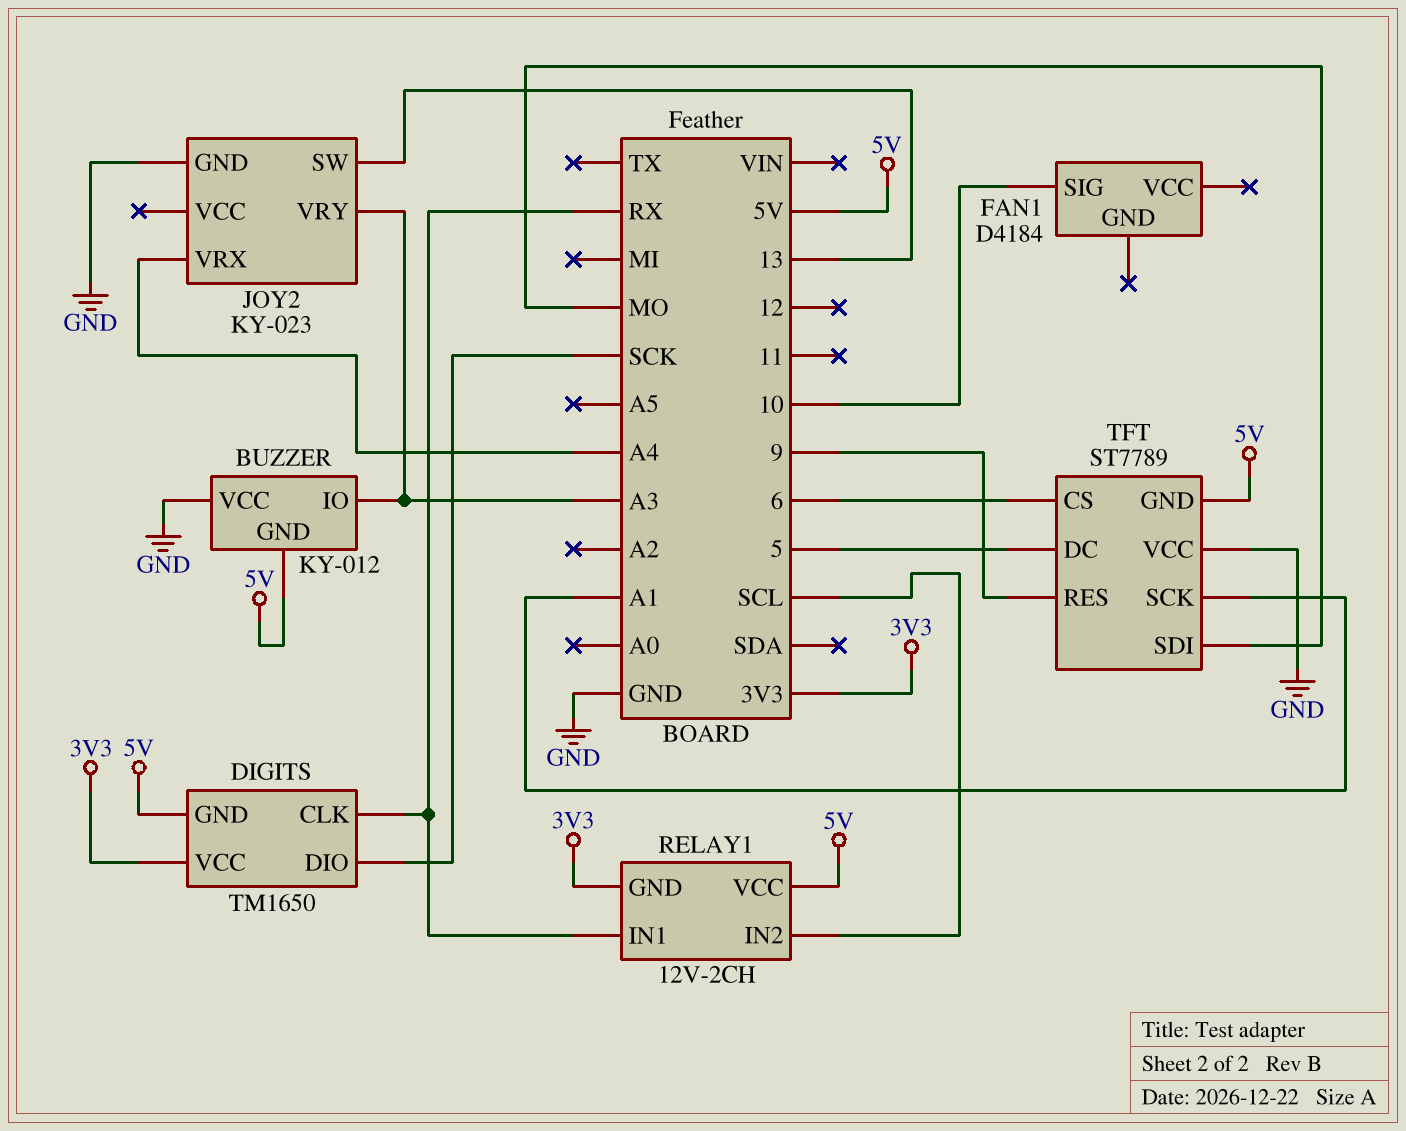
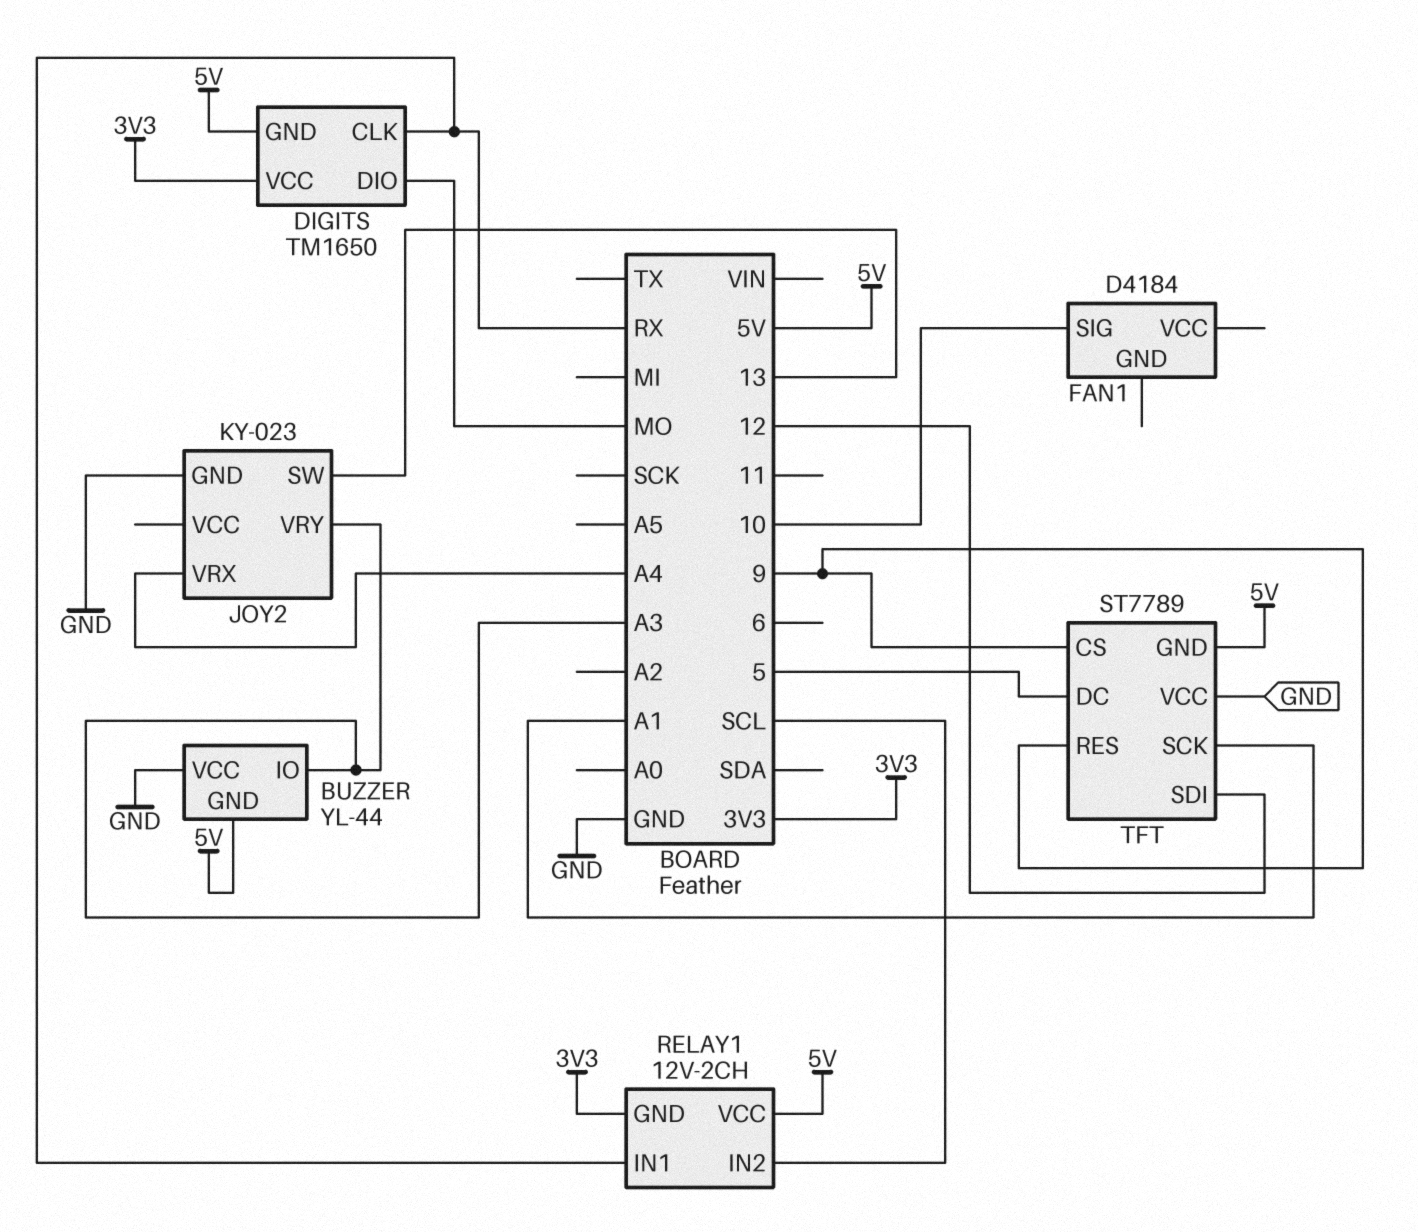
BUZZER: KY-012 -> YL-44
DIGITS pin DIO: SCK -> MO
TFT pin CS: 6 -> 9
TFT pin SDI: MO -> 12

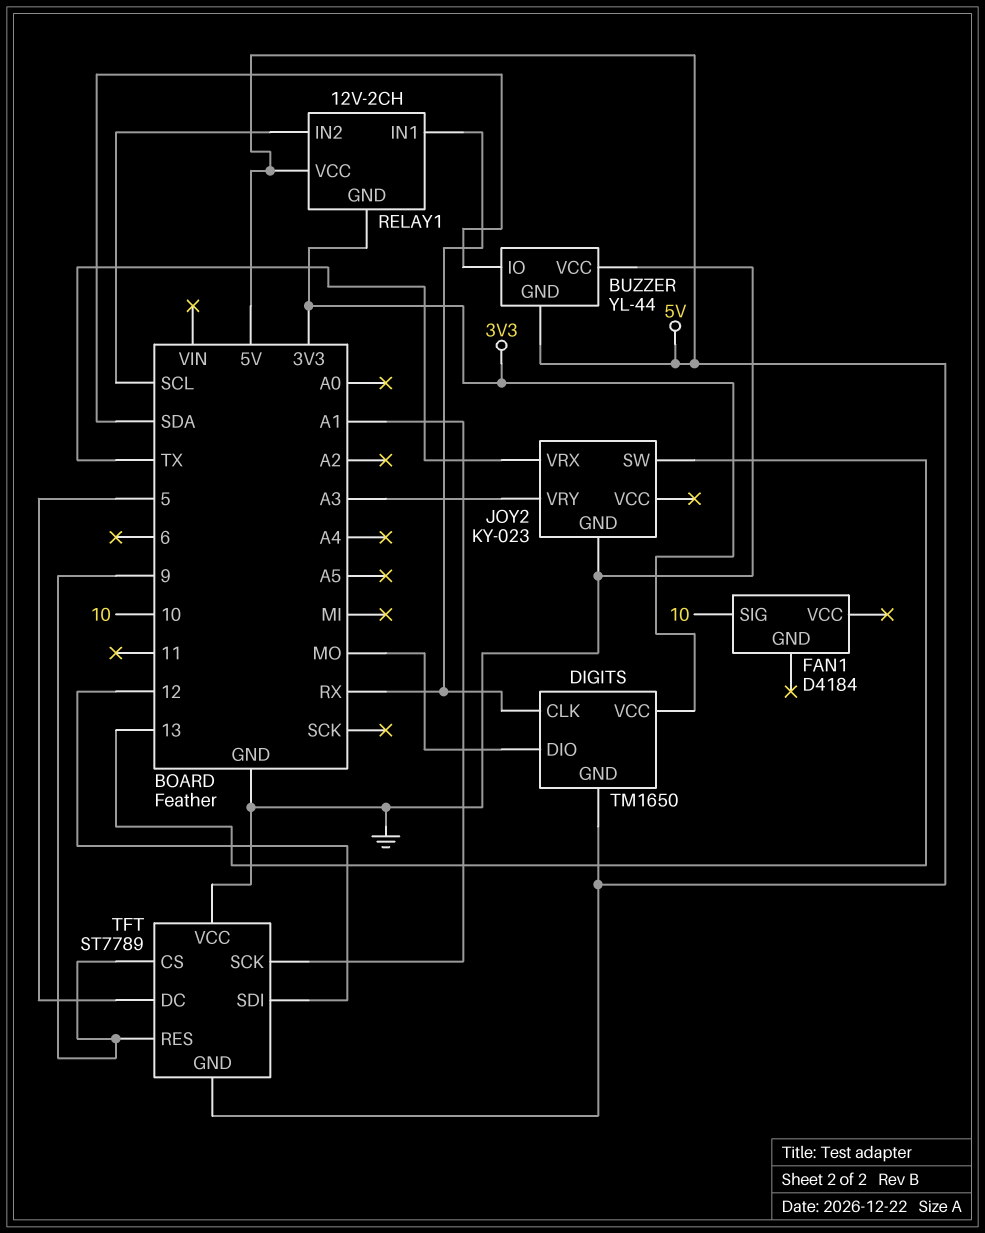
BUZZER pin IO: A3 -> SDA
JOY2 pin VRX: A4 -> TX

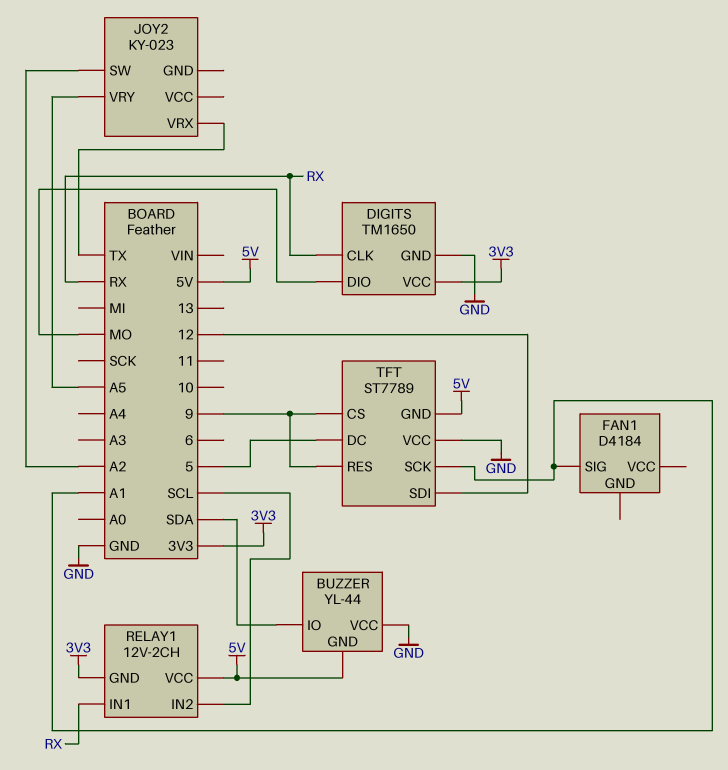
DIGITS pin GND: 5V -> GND
FAN1 pin SIG: 10 -> A1
JOY2 pin GND: GND -> none
JOY2 pin SW: 13 -> A2
JOY2 pin VRY: A3 -> A5

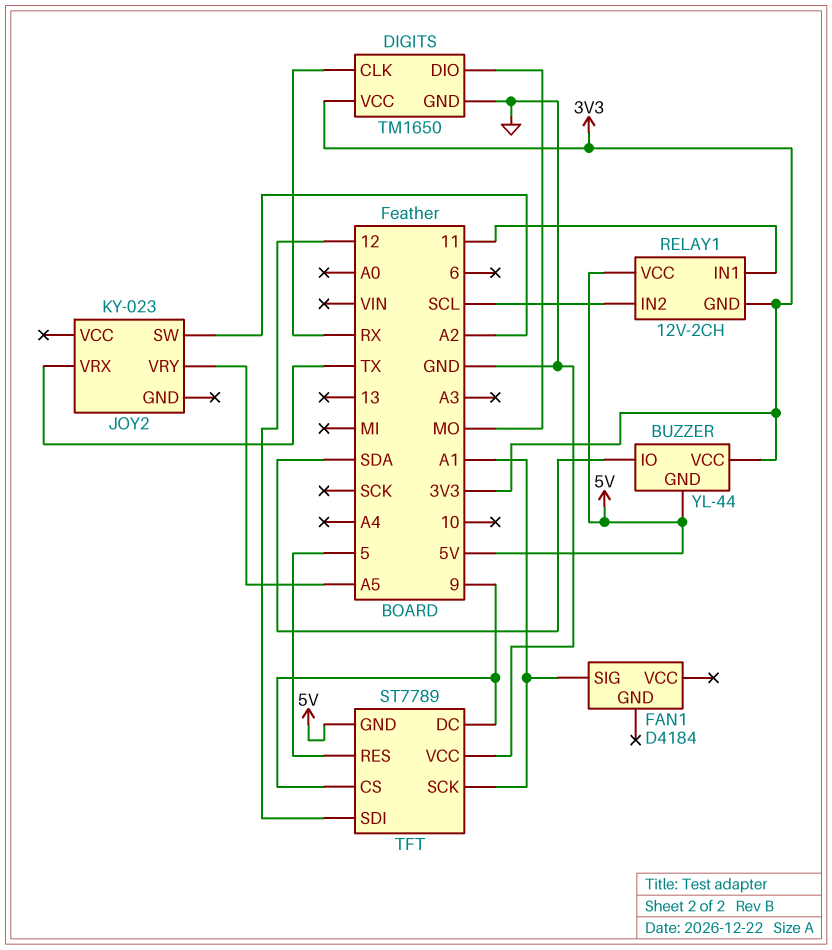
BUZZER pin VCC: GND -> 3V3
RELAY1 pin IN1: RX -> 11
TFT pin DC: 5 -> 9
TFT pin RES: 9 -> 5

